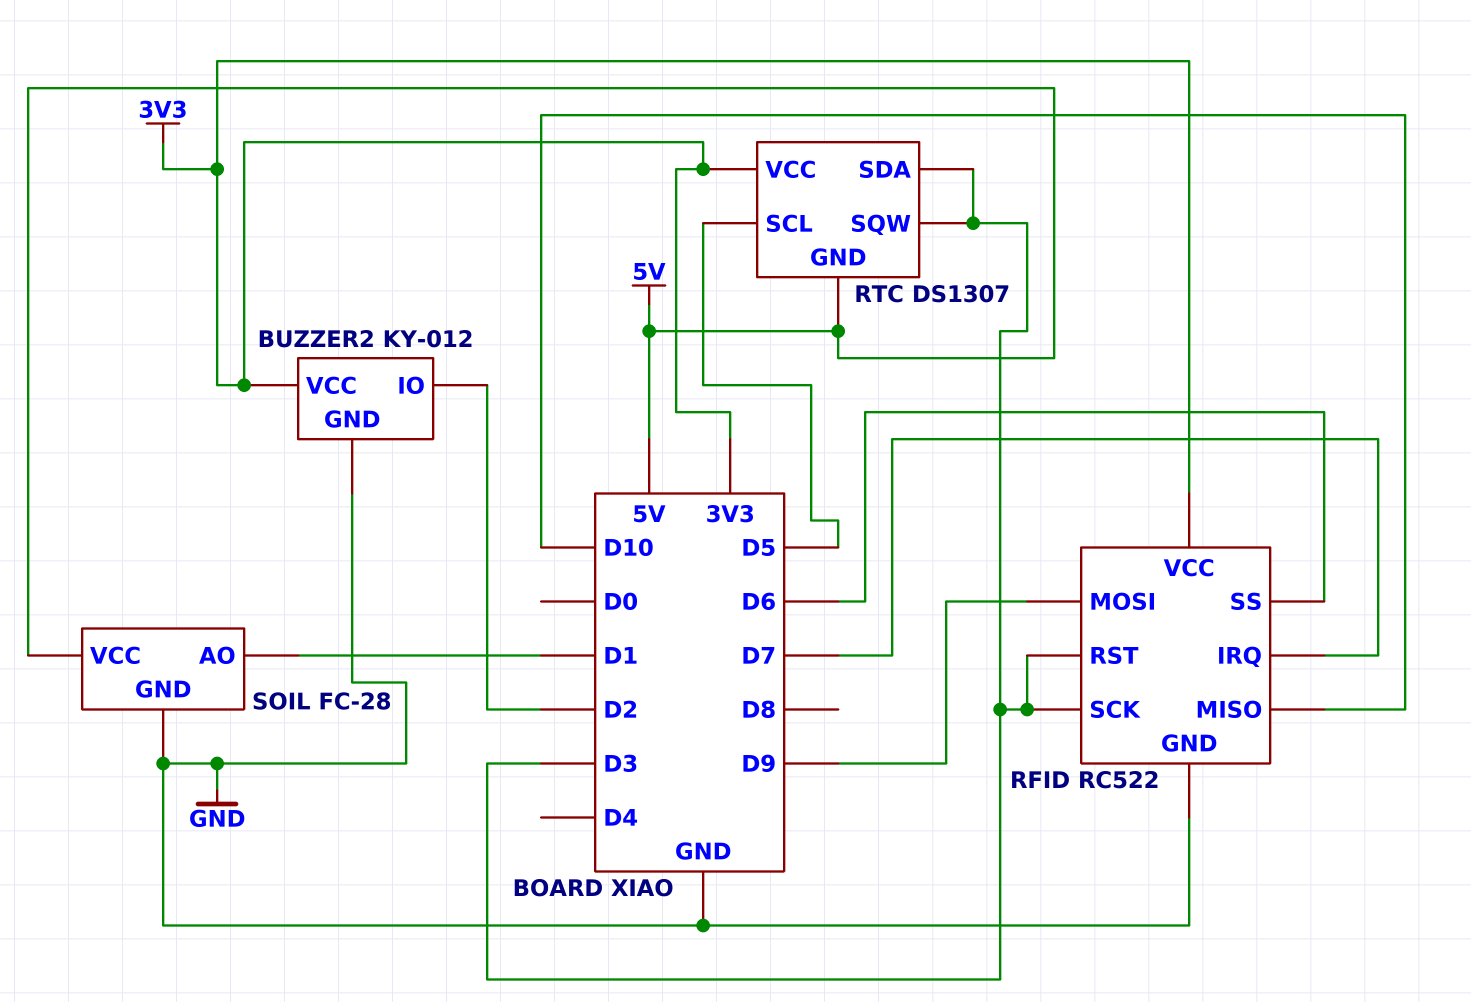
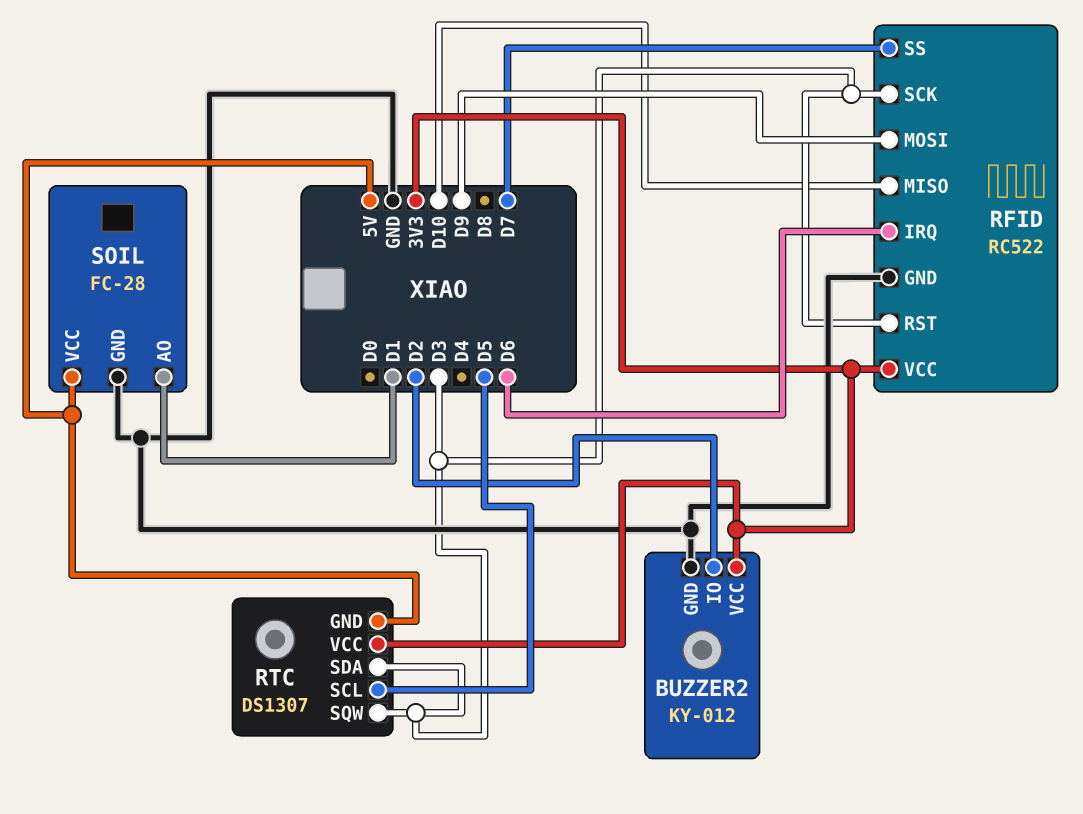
RFID pin IRQ: D7 -> D6
RFID pin SS: D6 -> D7

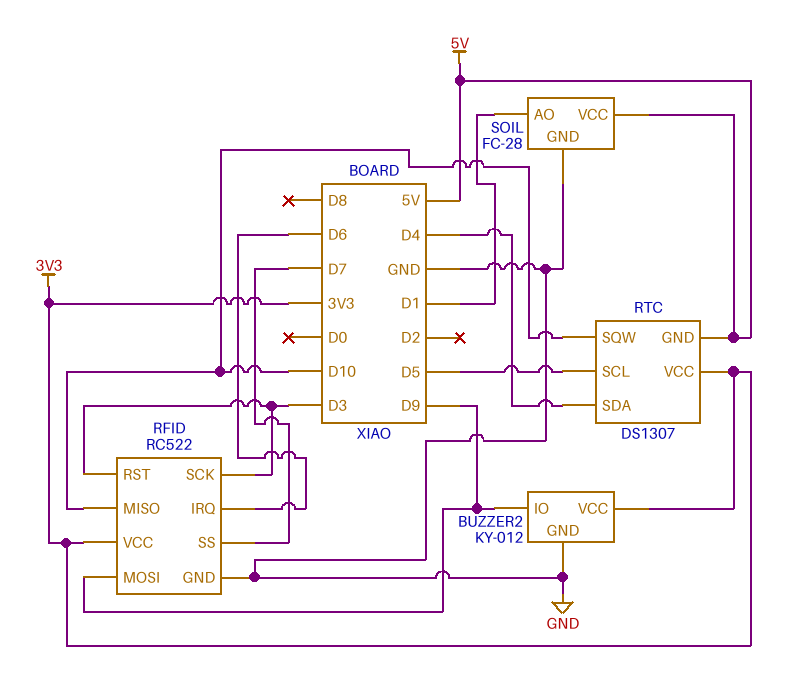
BUZZER2 pin IO: D2 -> D9
RTC pin SDA: D3 -> D4
RTC pin SQW: D3 -> D10

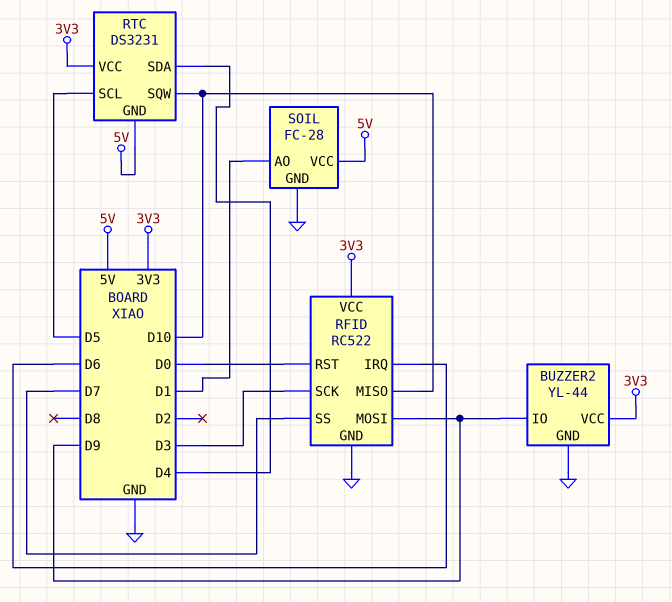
BUZZER2: KY-012 -> YL-44
RFID pin RST: D3 -> D0
RTC: DS1307 -> DS3231

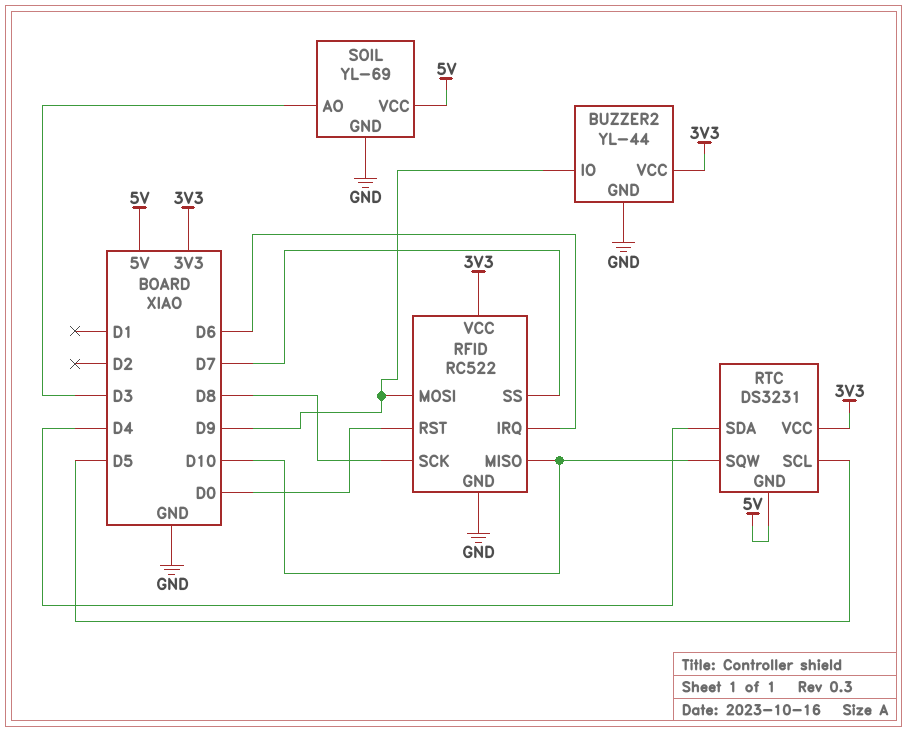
RFID pin SCK: D3 -> D8
SOIL: FC-28 -> YL-69
SOIL pin AO: D1 -> D3

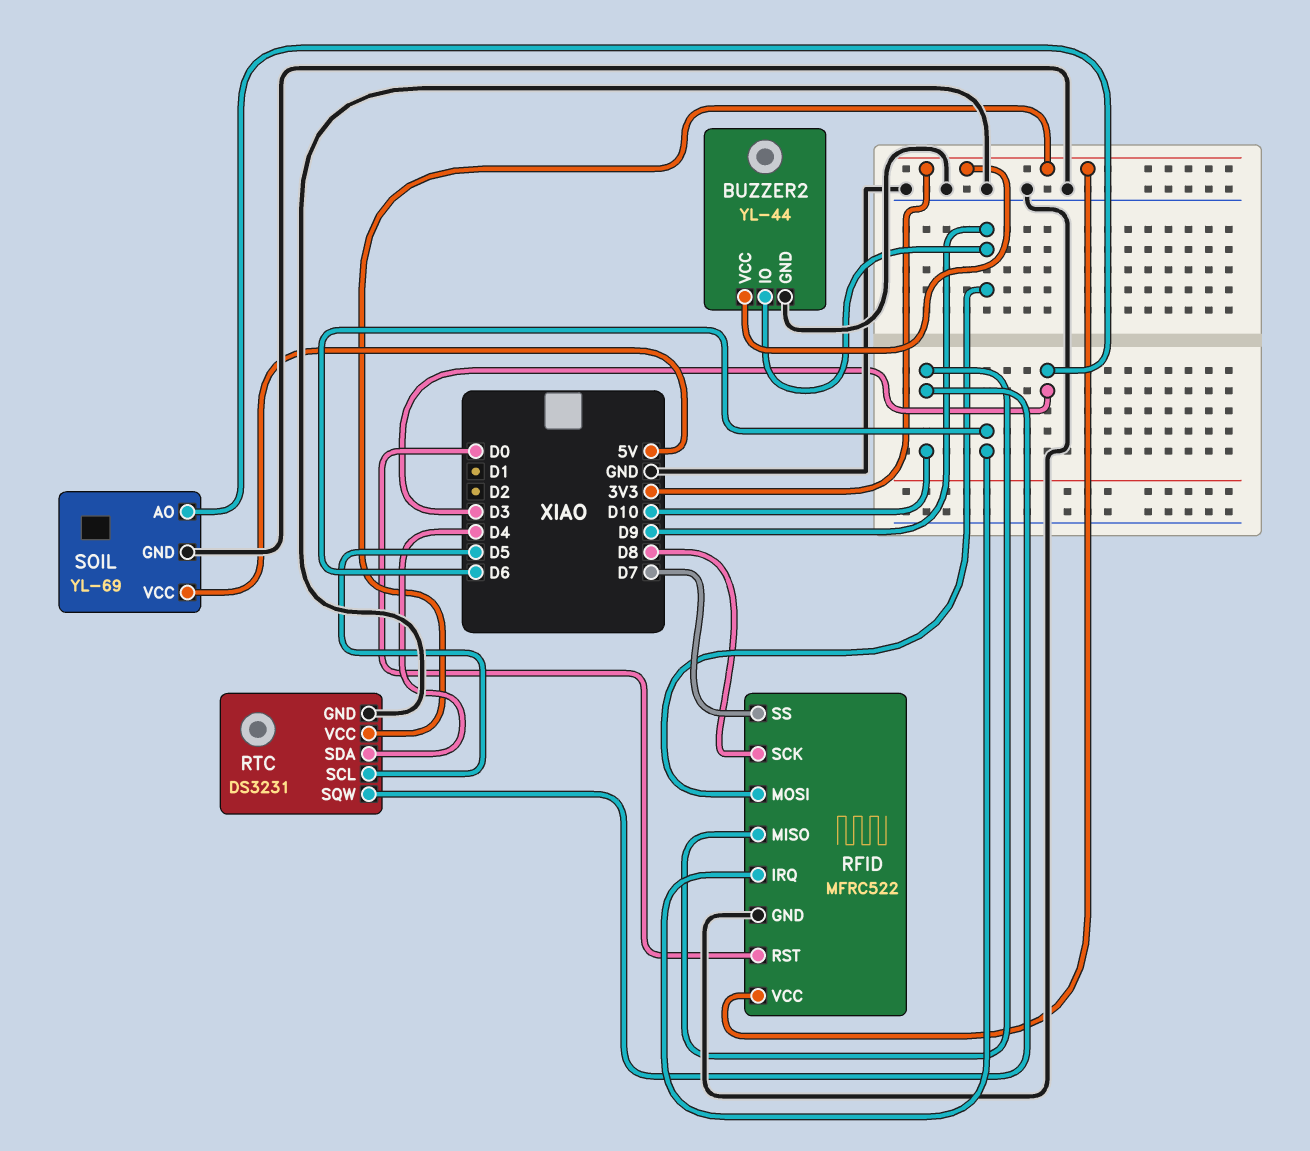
RFID: RC522 -> MFRC522
RTC pin GND: 5V -> GND

